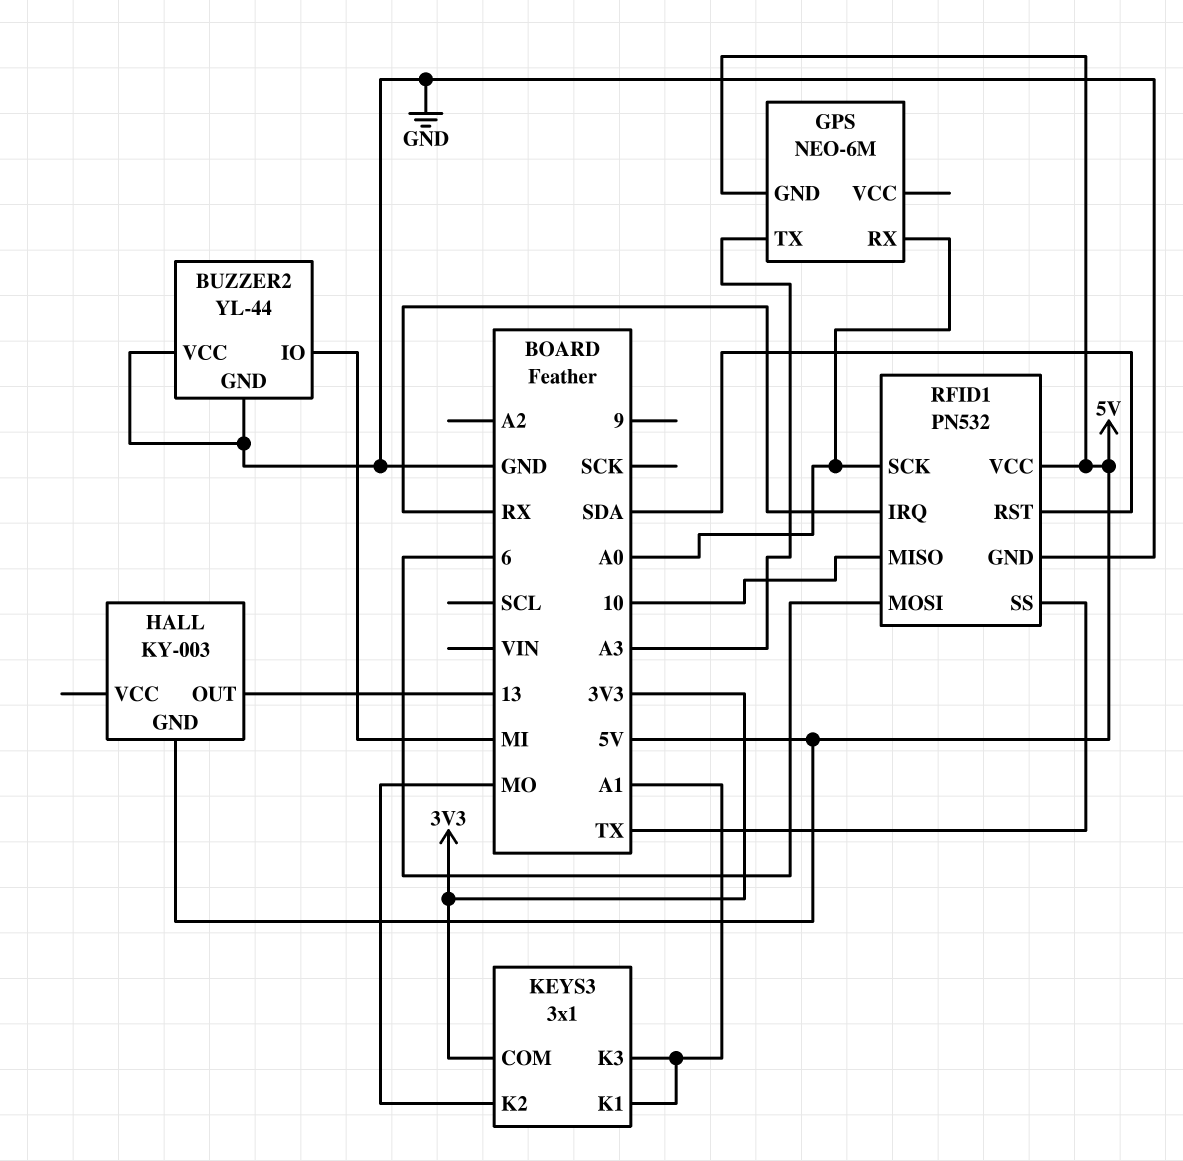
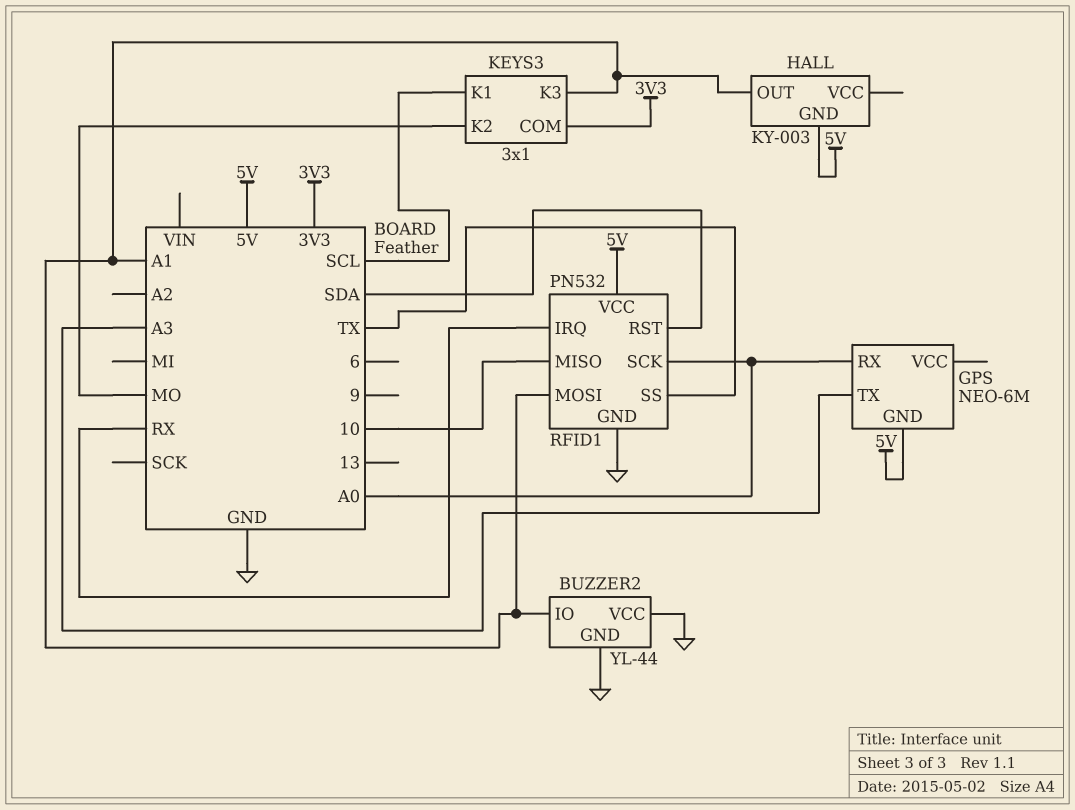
BUZZER2 pin IO: MI -> A1
HALL pin OUT: 13 -> A1
KEYS3 pin K1: A1 -> SCL
RFID1 pin MOSI: 6 -> A1

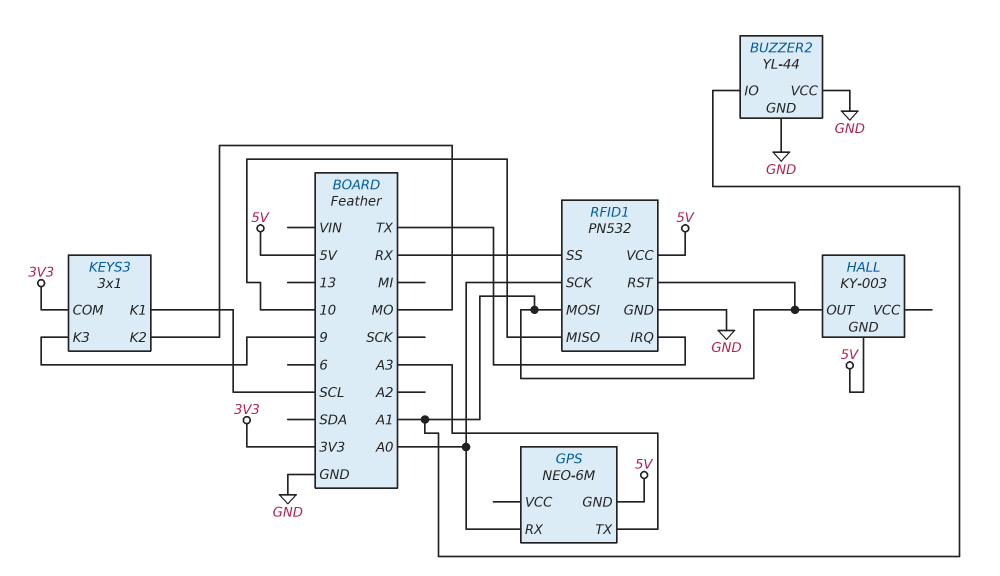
KEYS3 pin K3: A1 -> 9
RFID1 pin IRQ: RX -> TX
RFID1 pin RST: SDA -> A1
RFID1 pin SS: TX -> RX

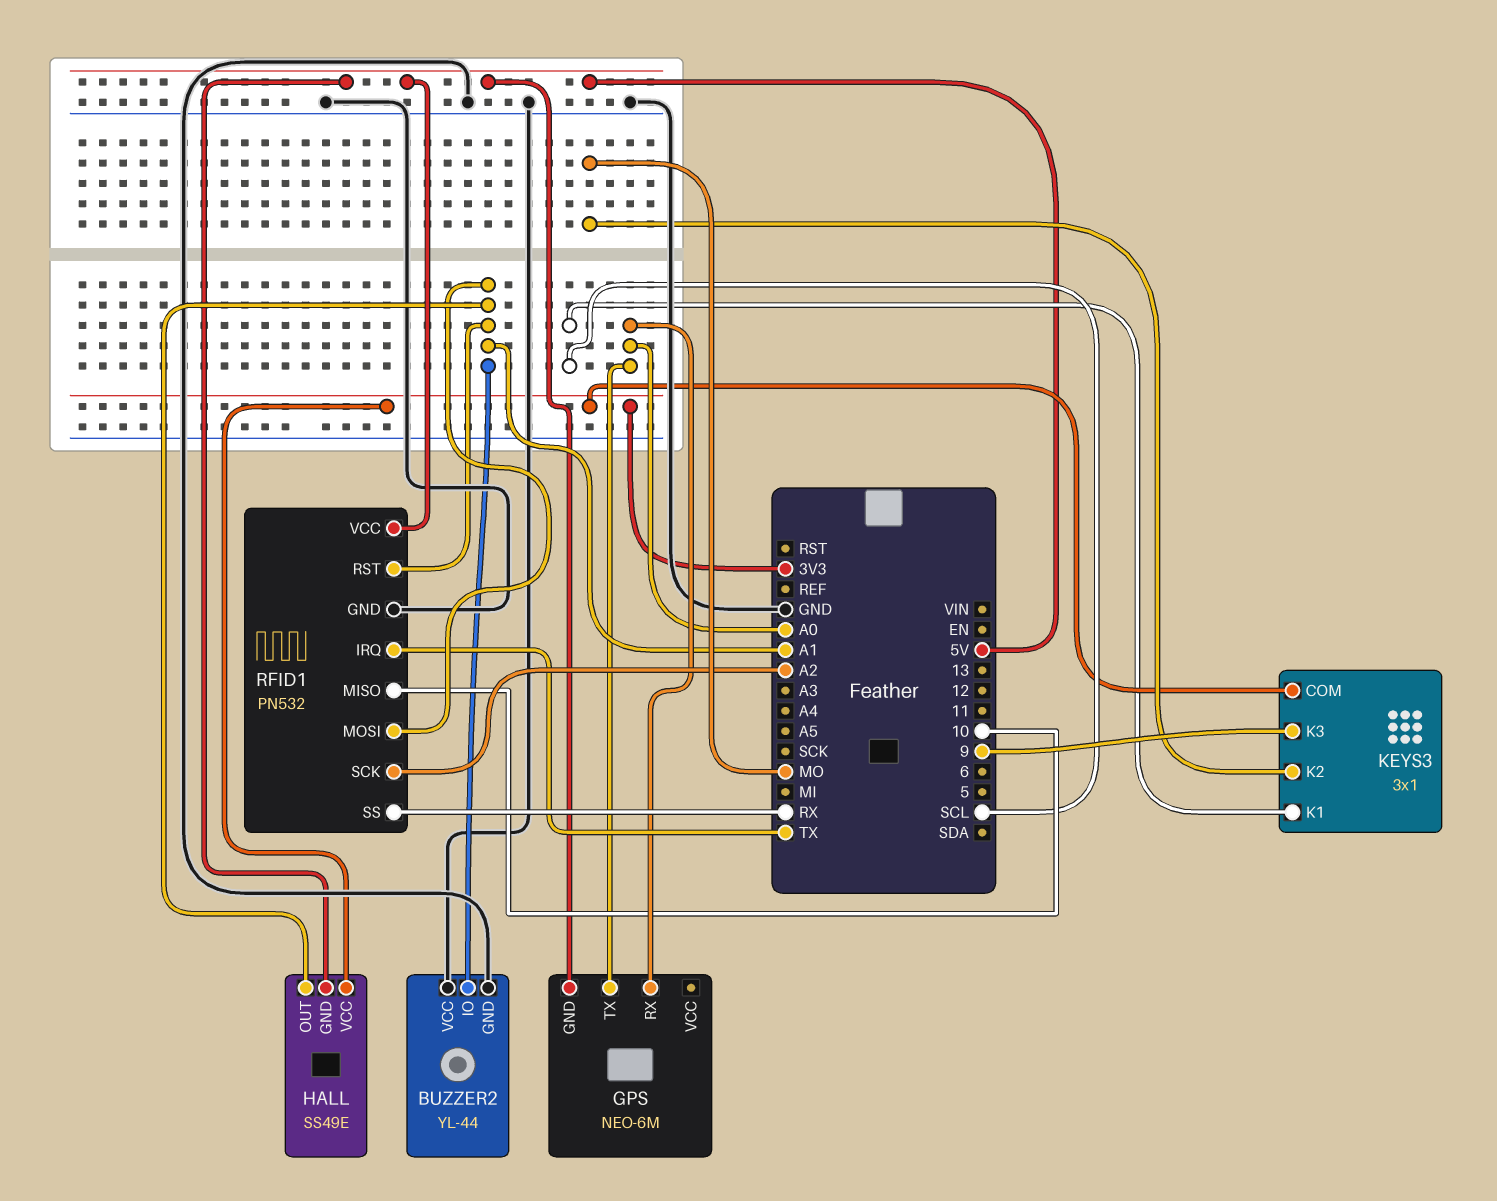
GPS pin TX: A3 -> A0
HALL: KY-003 -> SS49E
HALL pin VCC: none -> 3V3
RFID1 pin SCK: A0 -> A2

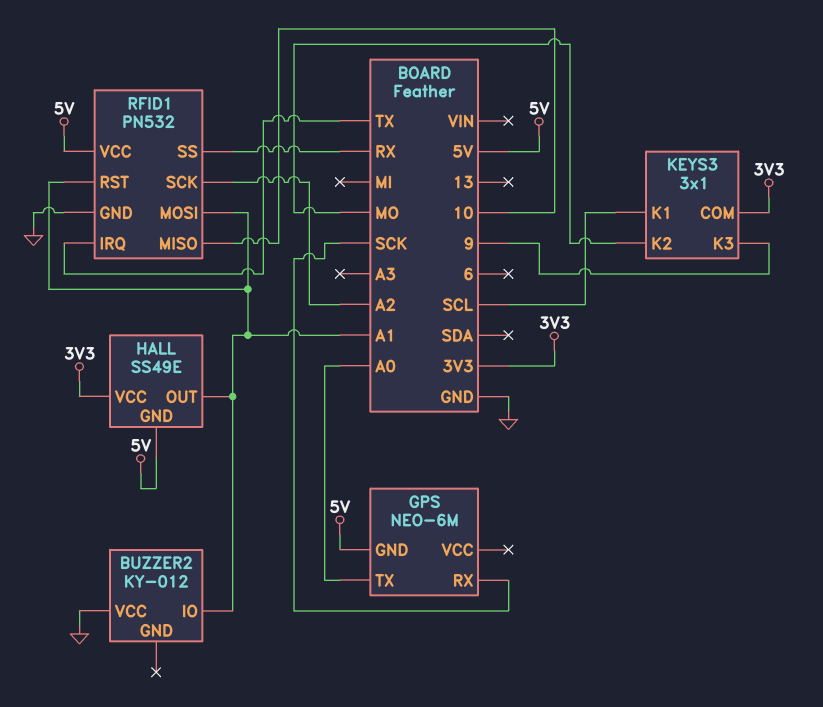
BUZZER2: YL-44 -> KY-012
BUZZER2 pin GND: GND -> none
GPS pin RX: A0 -> SCK

